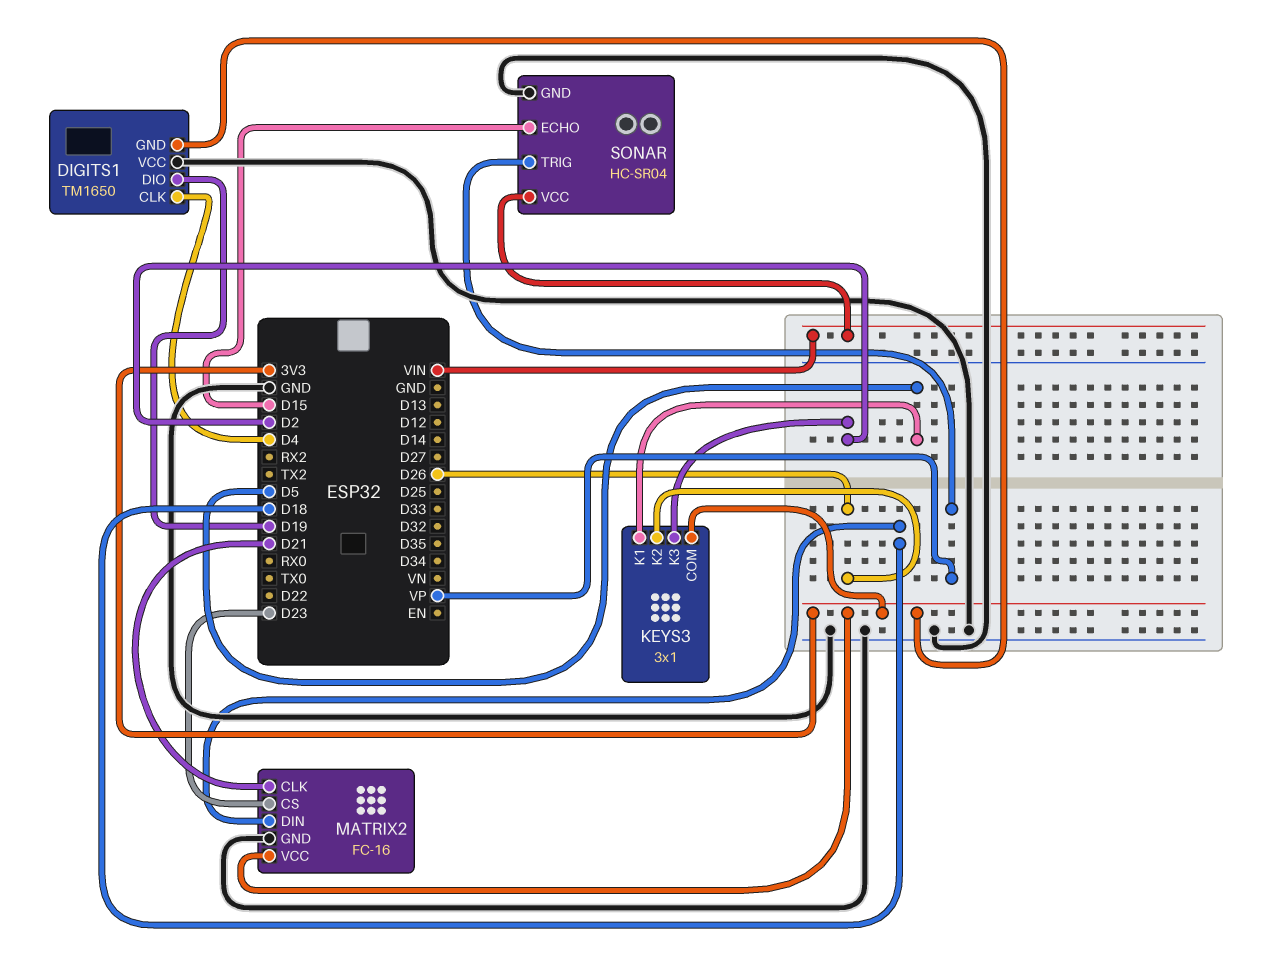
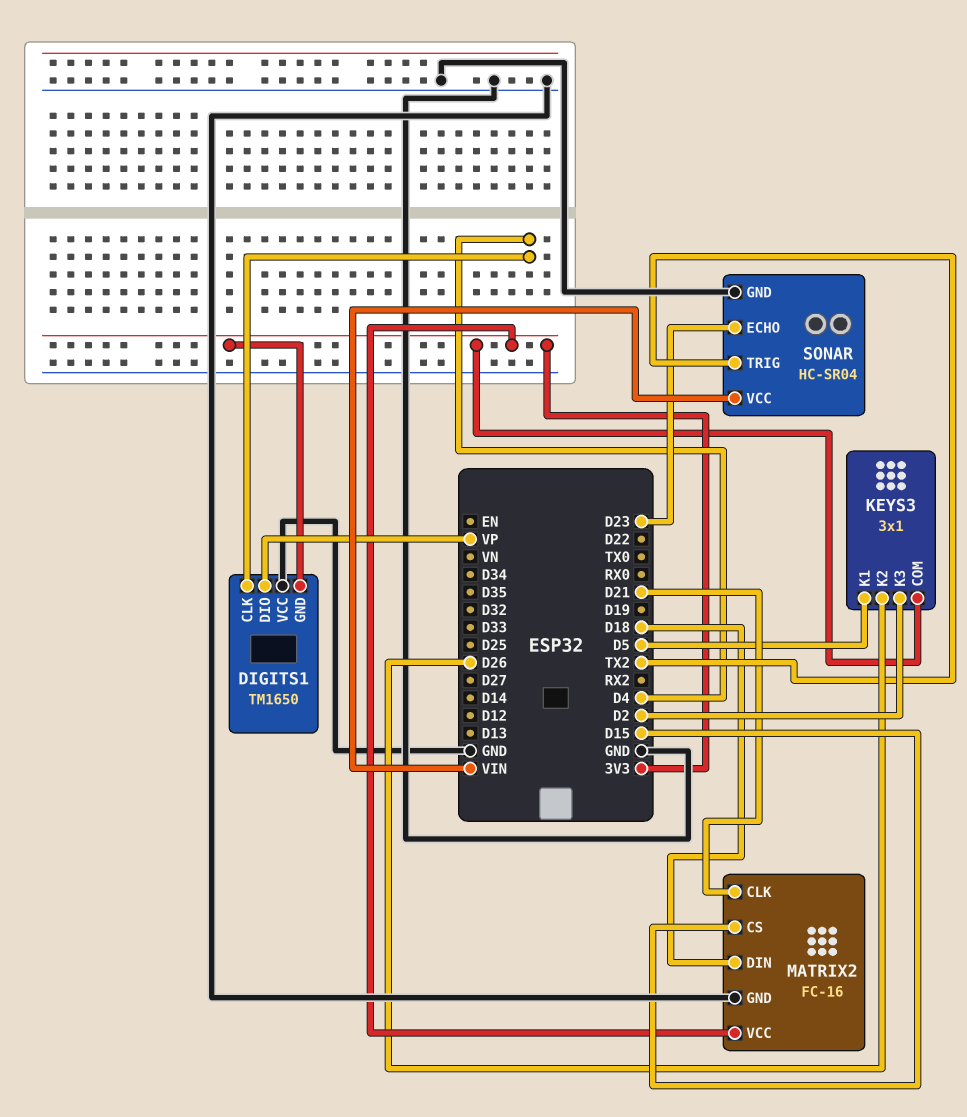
DIGITS1 pin DIO: D19 -> VP
MATRIX2 pin CS: D23 -> D15
SONAR pin ECHO: D15 -> D23
SONAR pin TRIG: VP -> TX2

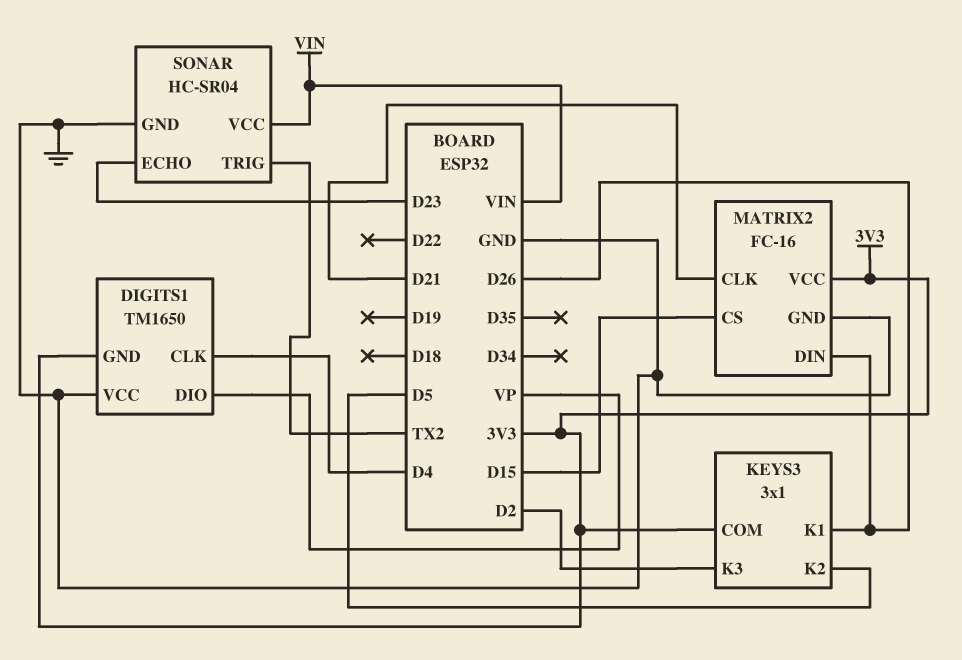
KEYS3 pin K1: D5 -> D26
KEYS3 pin K2: D26 -> D5
MATRIX2 pin DIN: D18 -> D26

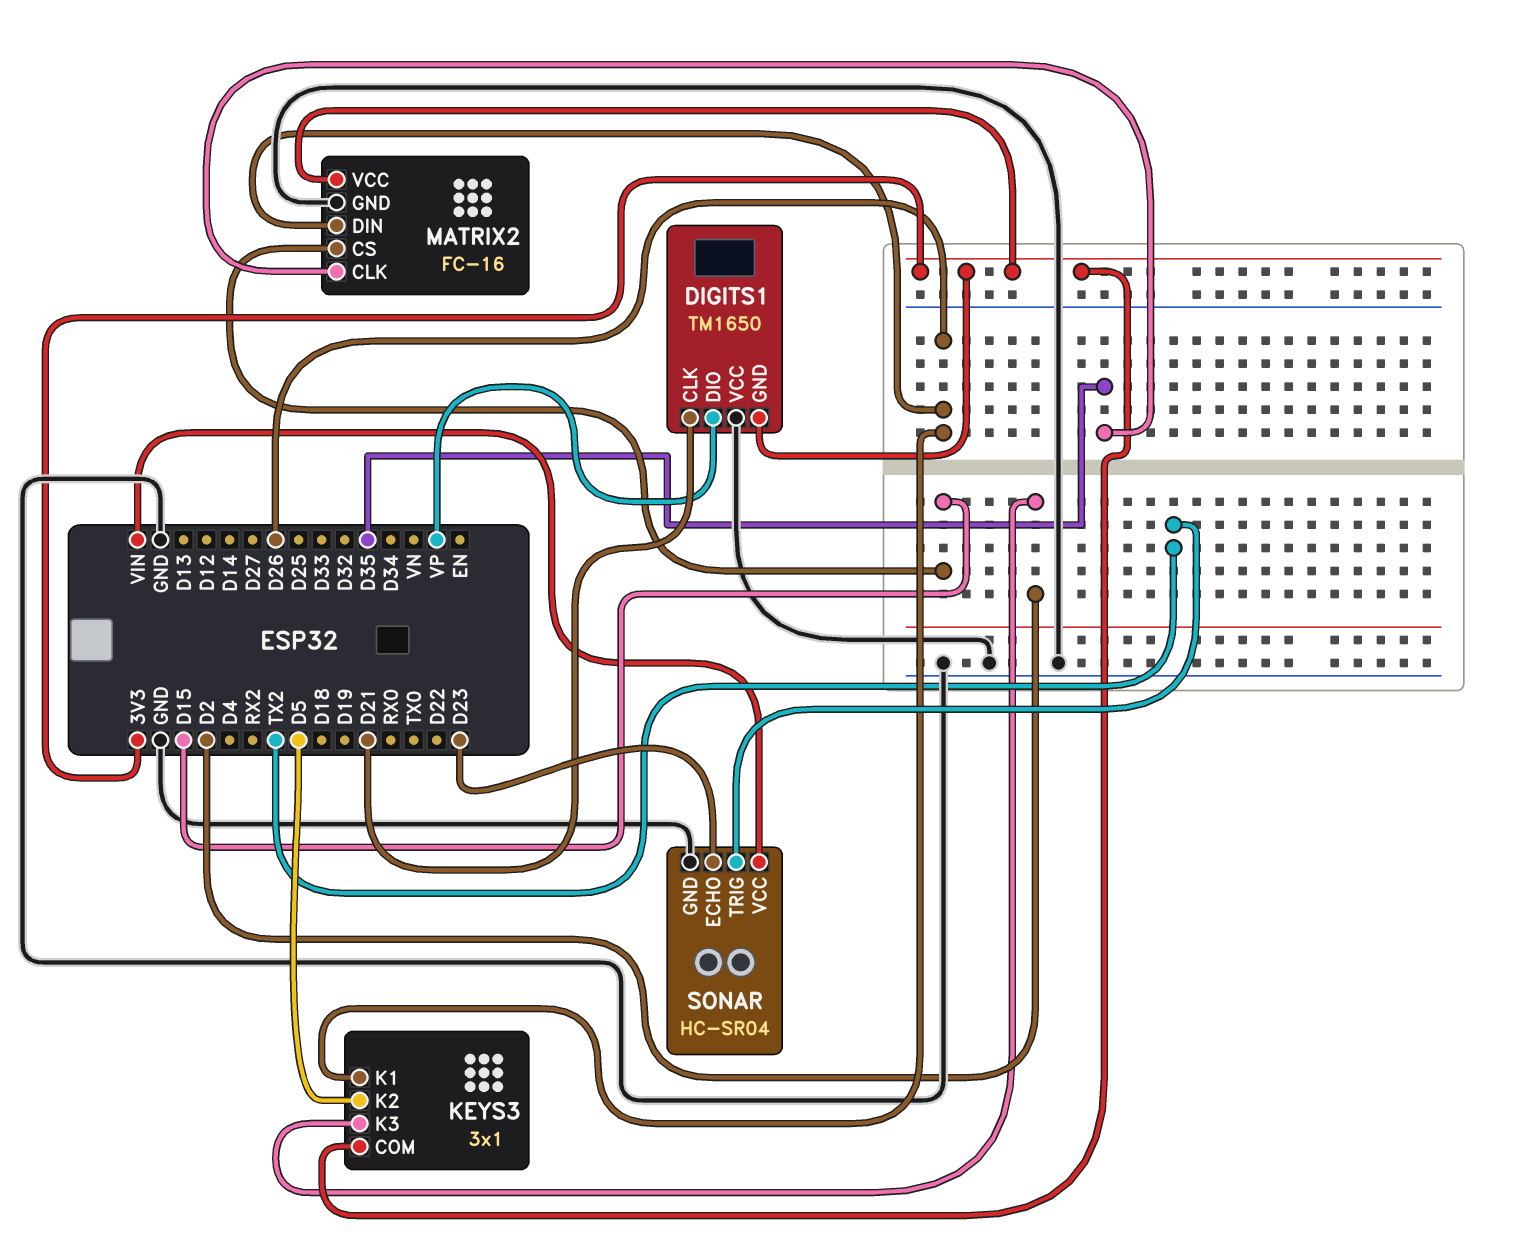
DIGITS1 pin CLK: D4 -> D21
MATRIX2 pin CLK: D21 -> D35

